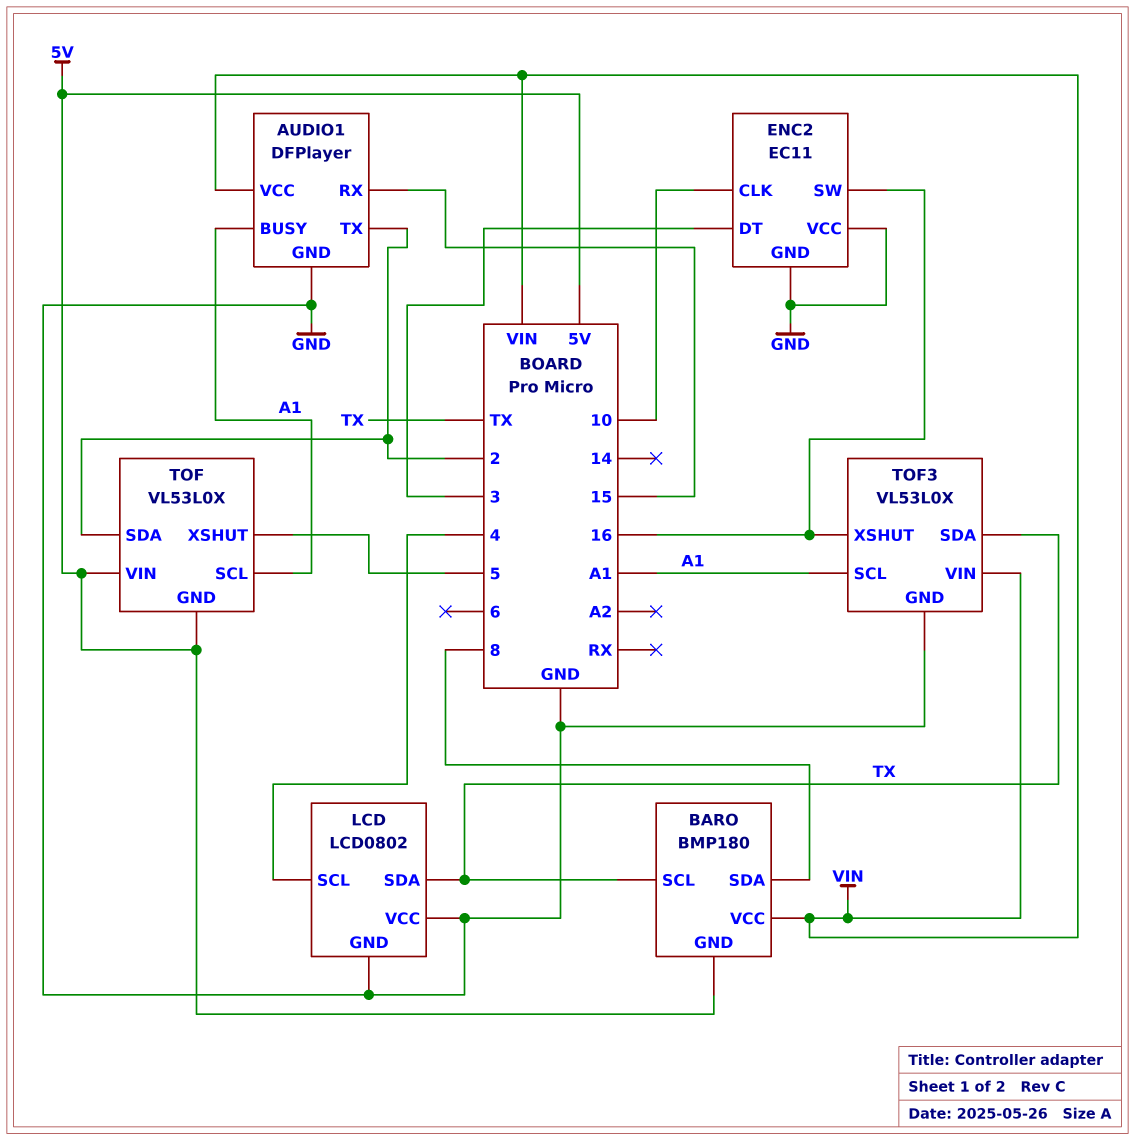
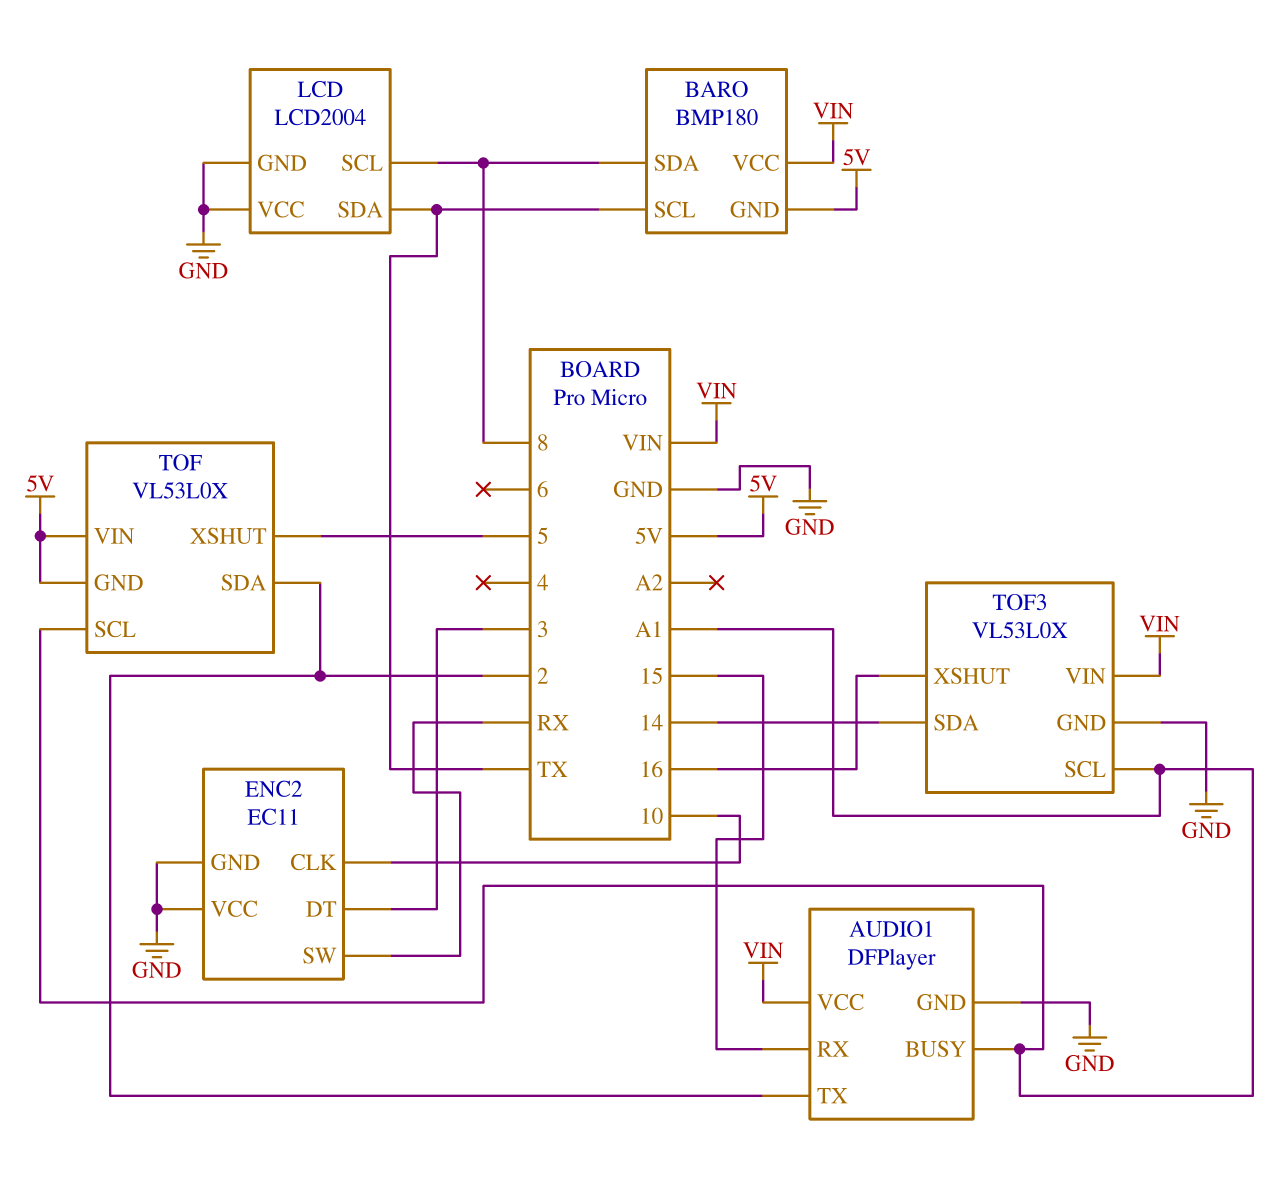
ENC2 pin SW: 16 -> RX
LCD: LCD0802 -> LCD2004
LCD pin SCL: 4 -> 8
TOF3 pin SDA: TX -> 14

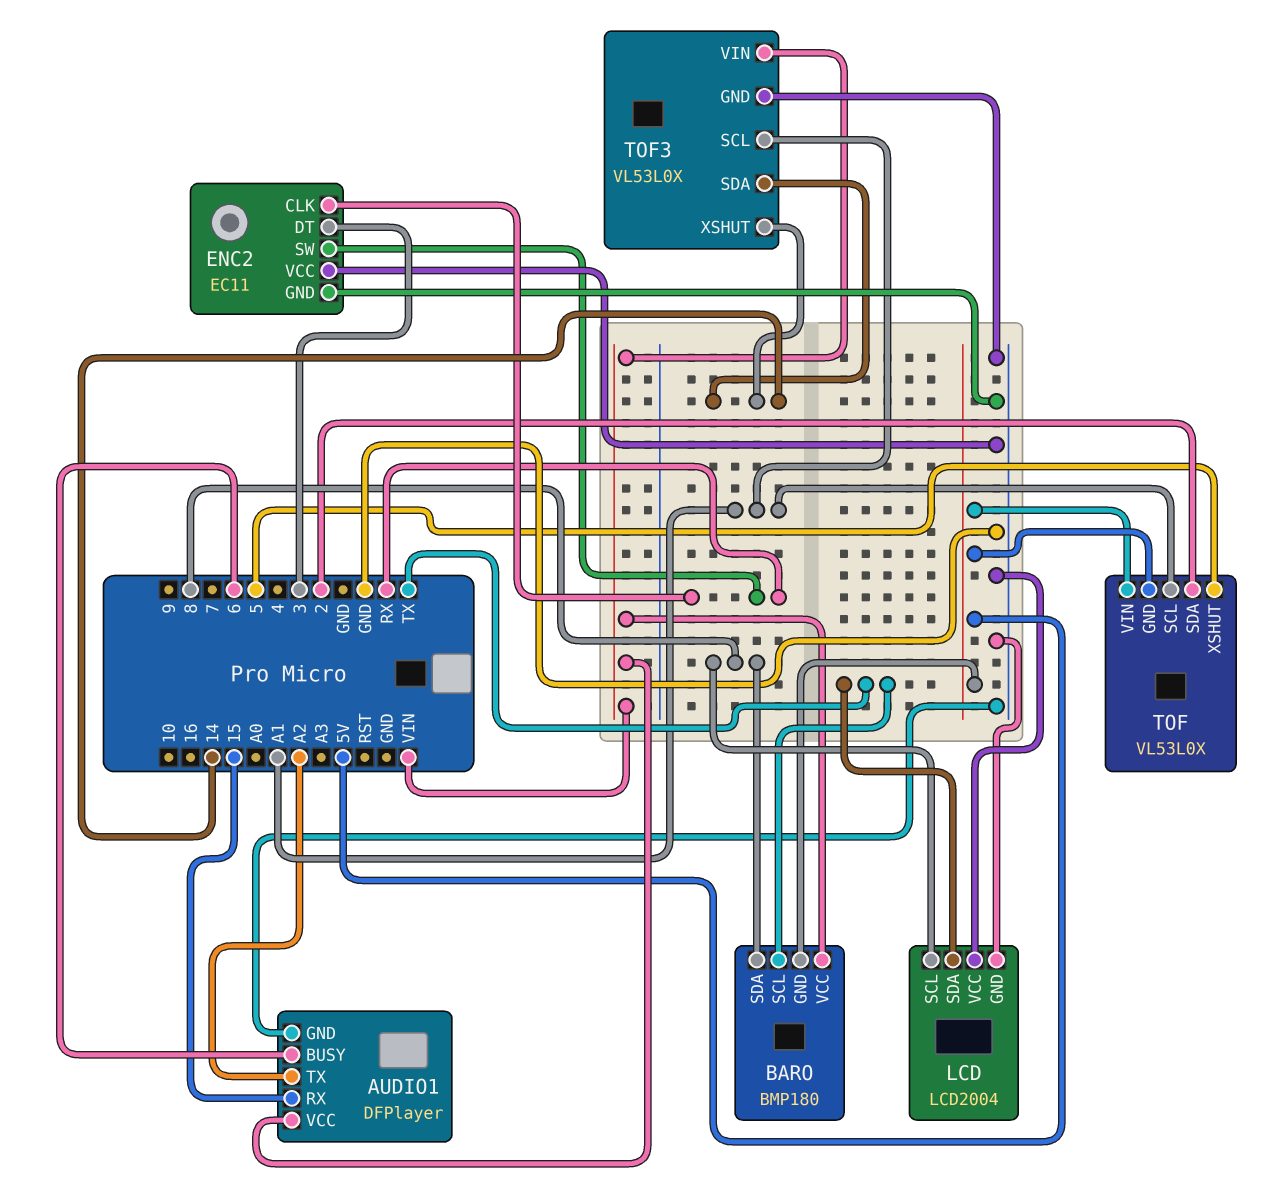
AUDIO1 pin BUSY: A1 -> 6
AUDIO1 pin TX: 2 -> A2
ENC2 pin CLK: 10 -> RX
TOF3 pin XSHUT: 16 -> 14

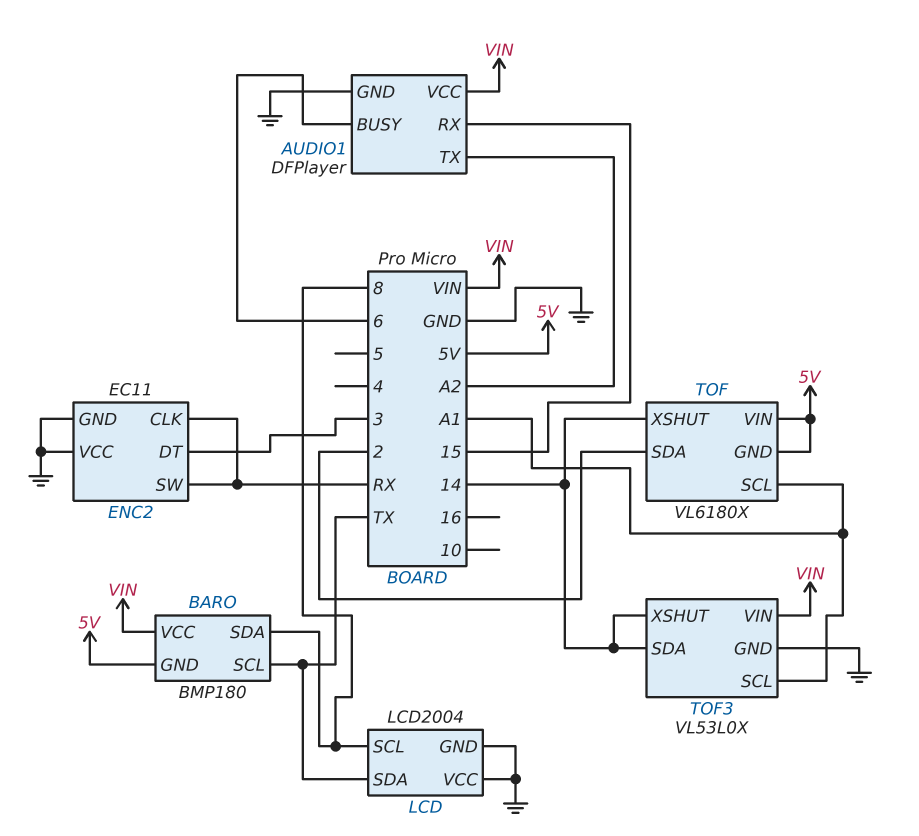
TOF: VL53L0X -> VL6180X
TOF pin XSHUT: 5 -> 14

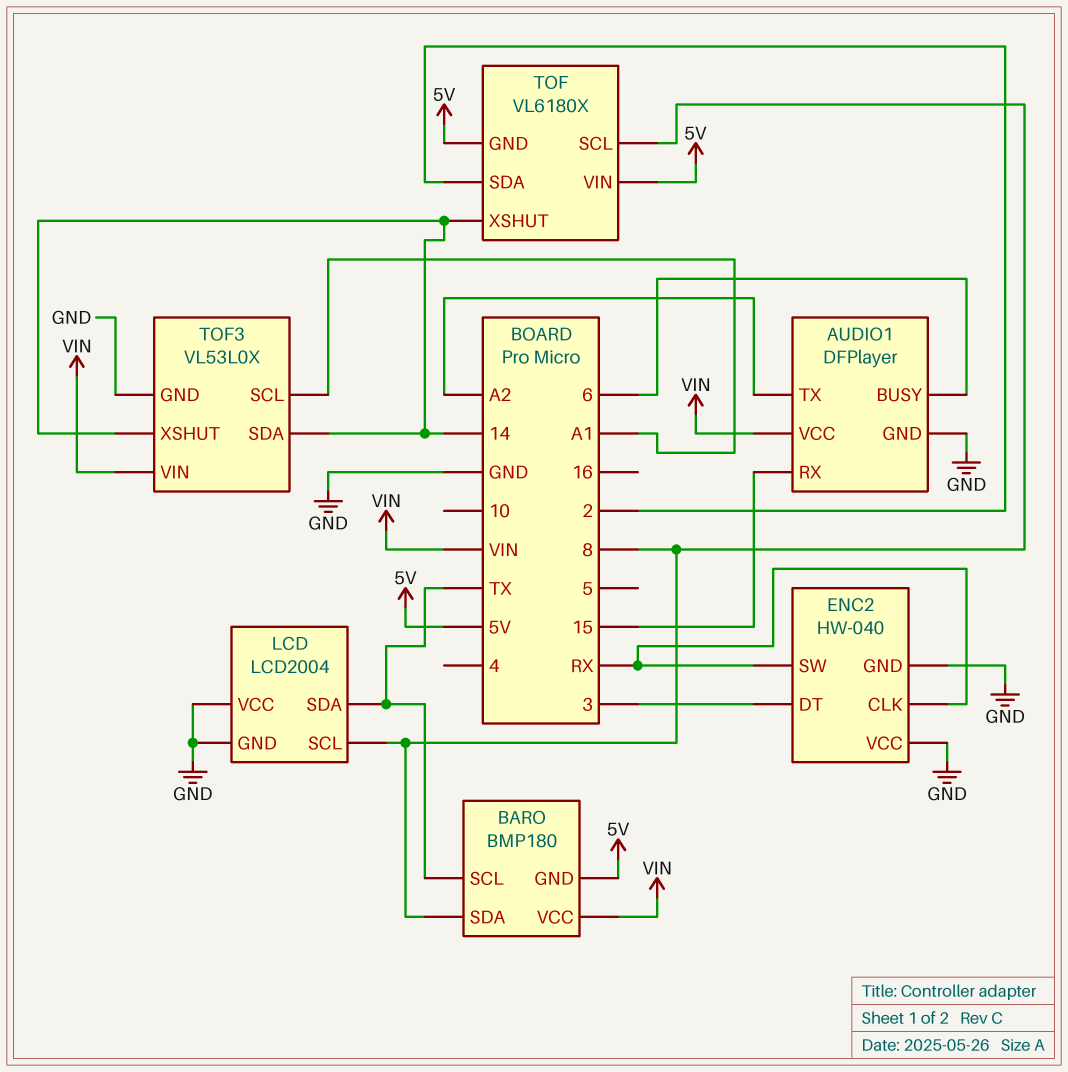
ENC2: EC11 -> HW-040
TOF pin SCL: A1 -> 8

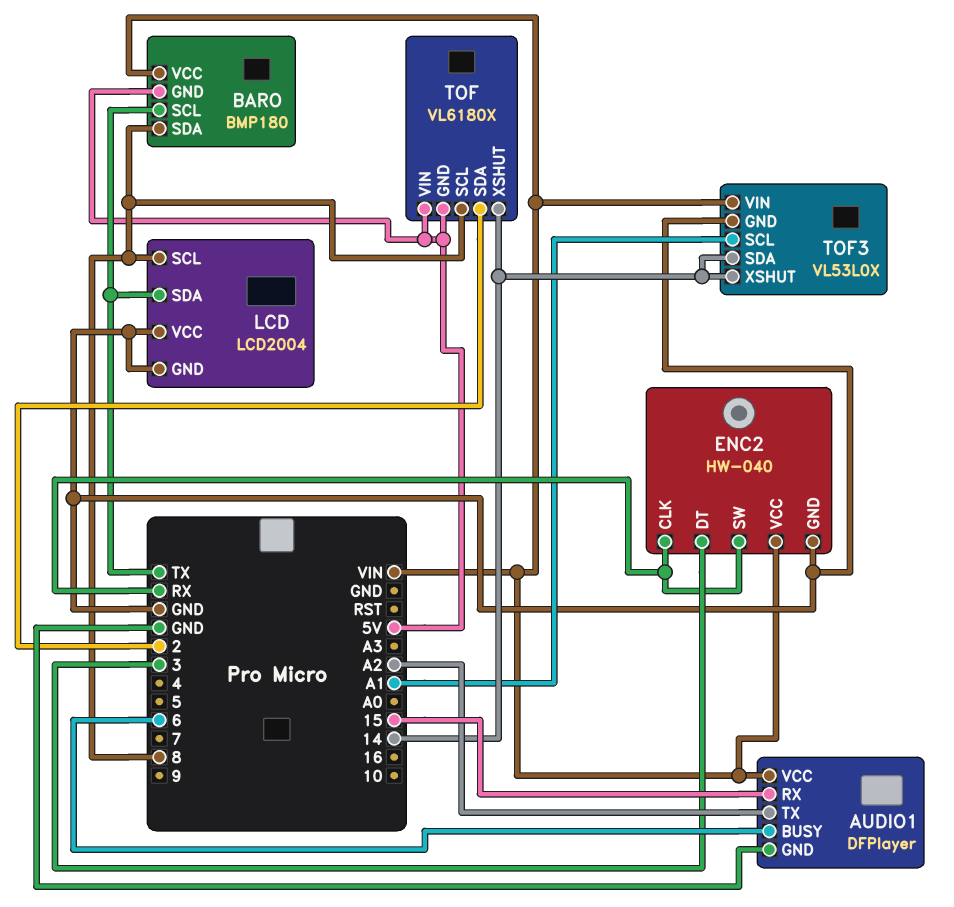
ENC2 pin VCC: GND -> VIN

